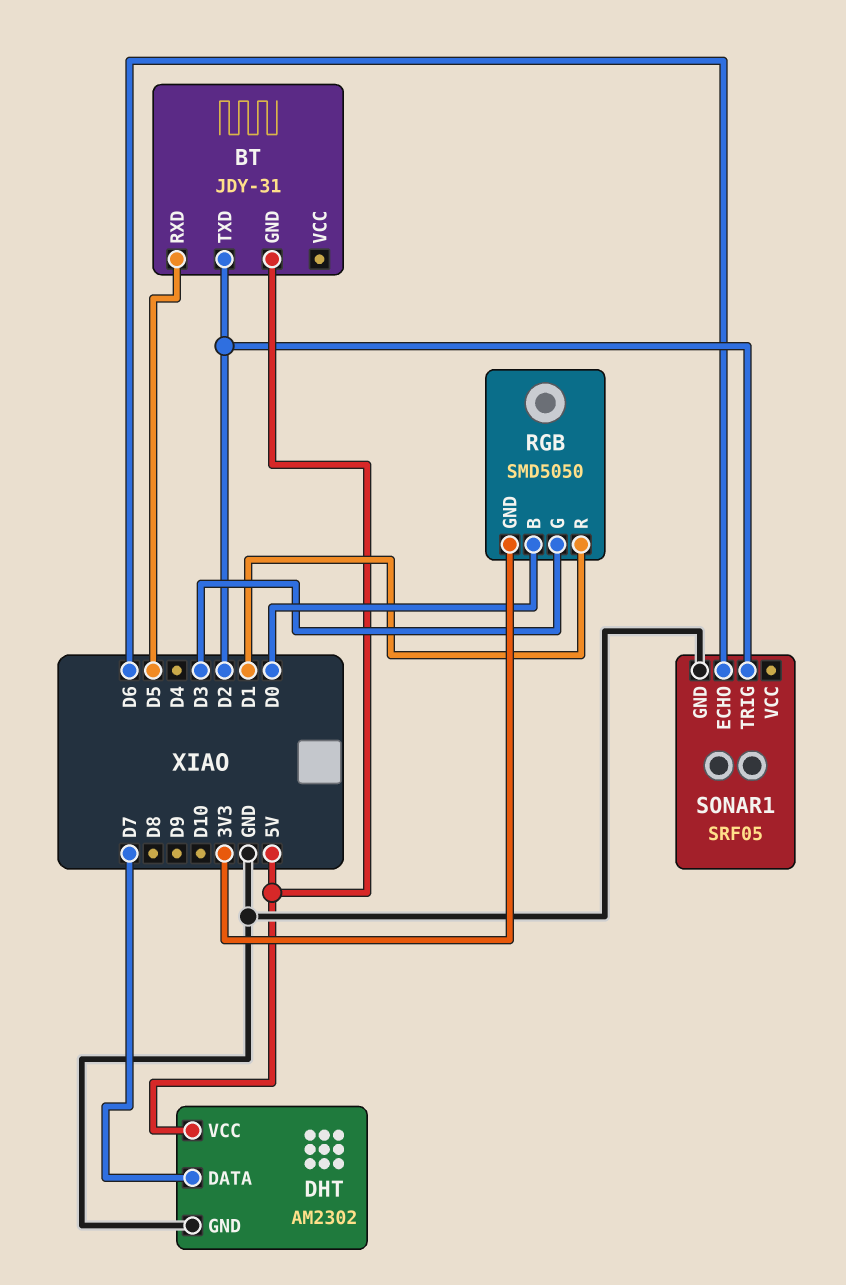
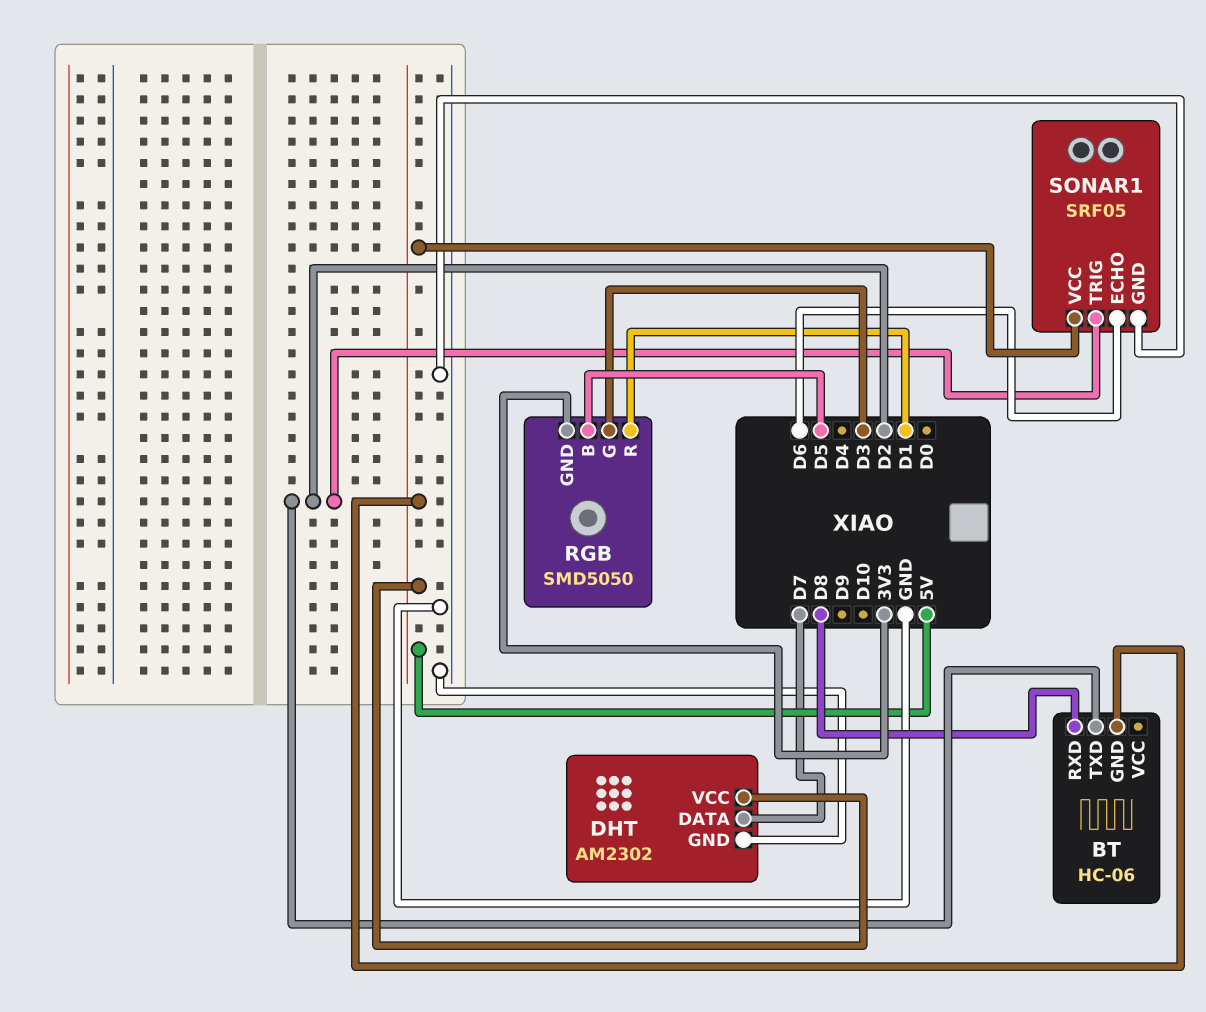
BT: JDY-31 -> HC-06
BT pin RXD: D5 -> D8
RGB pin B: D0 -> D5
SONAR1 pin VCC: none -> 5V

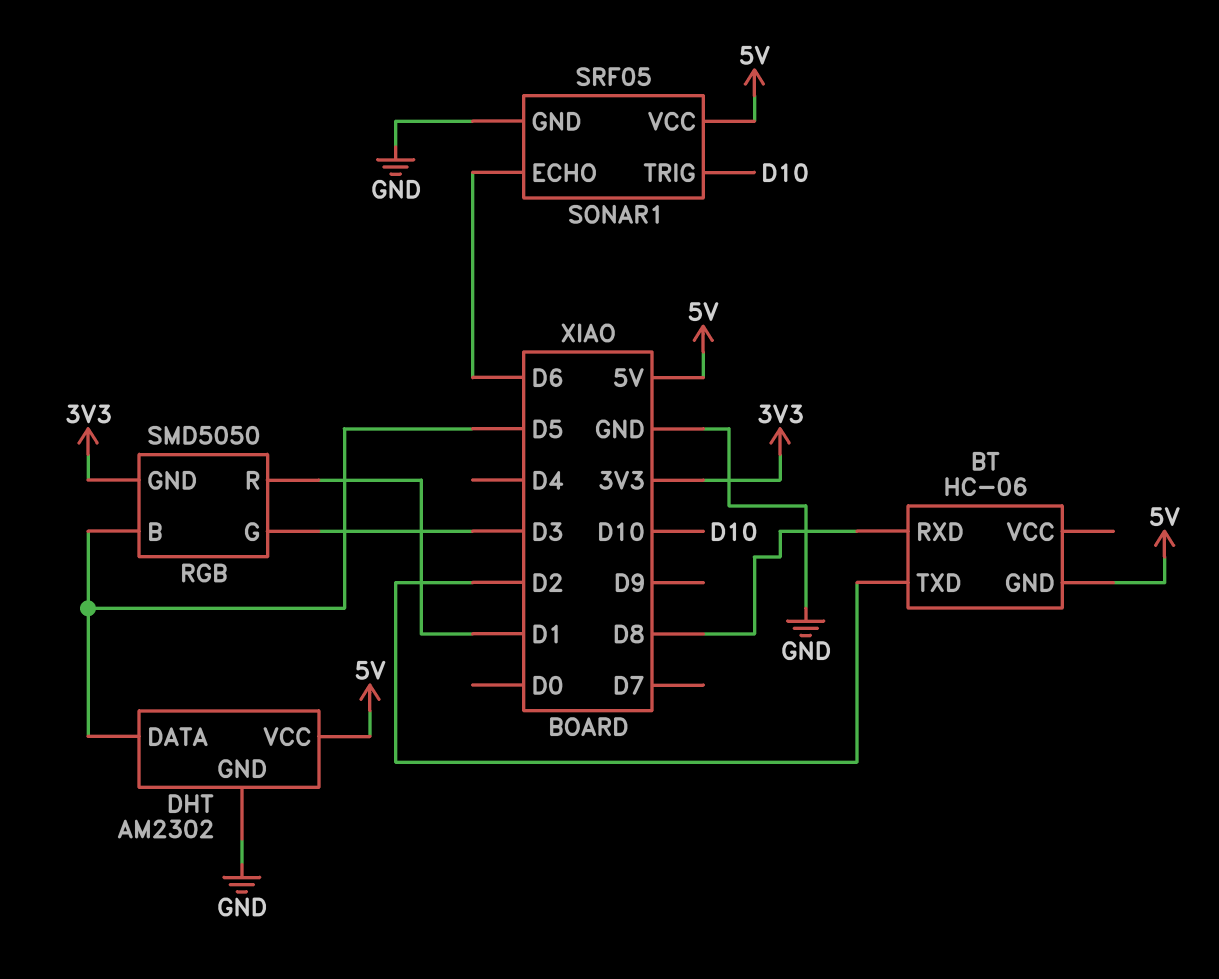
DHT pin DATA: D7 -> D5
SONAR1 pin TRIG: D2 -> D10

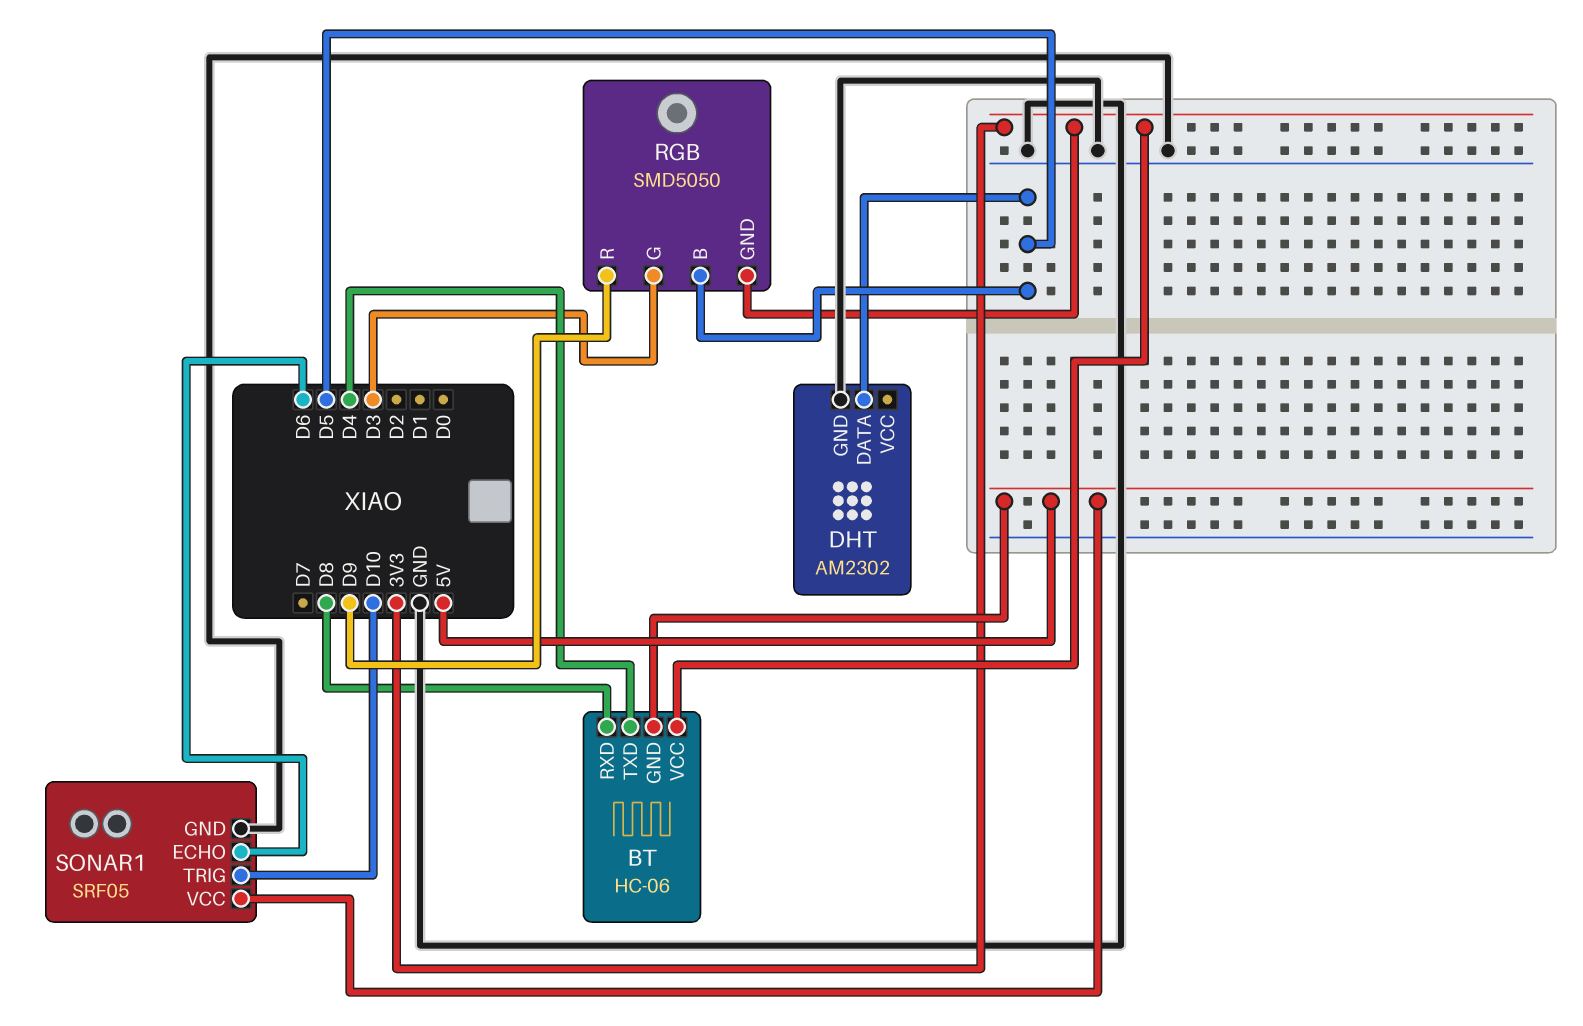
BT pin TXD: D2 -> D4
BT pin VCC: none -> 3V3
DHT pin VCC: 5V -> none
RGB pin R: D1 -> D9

